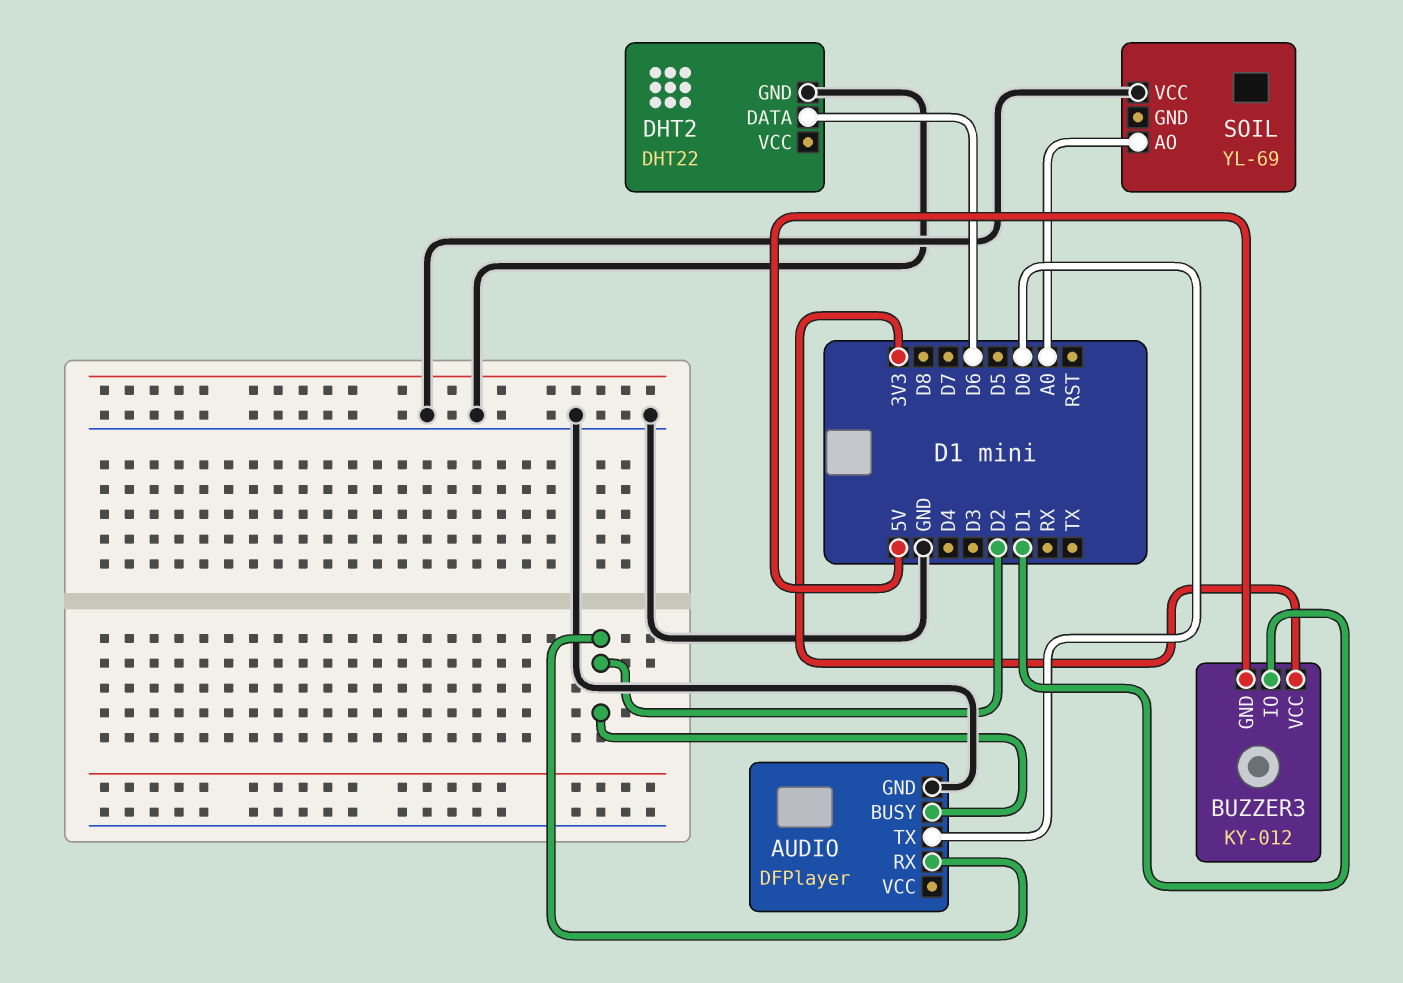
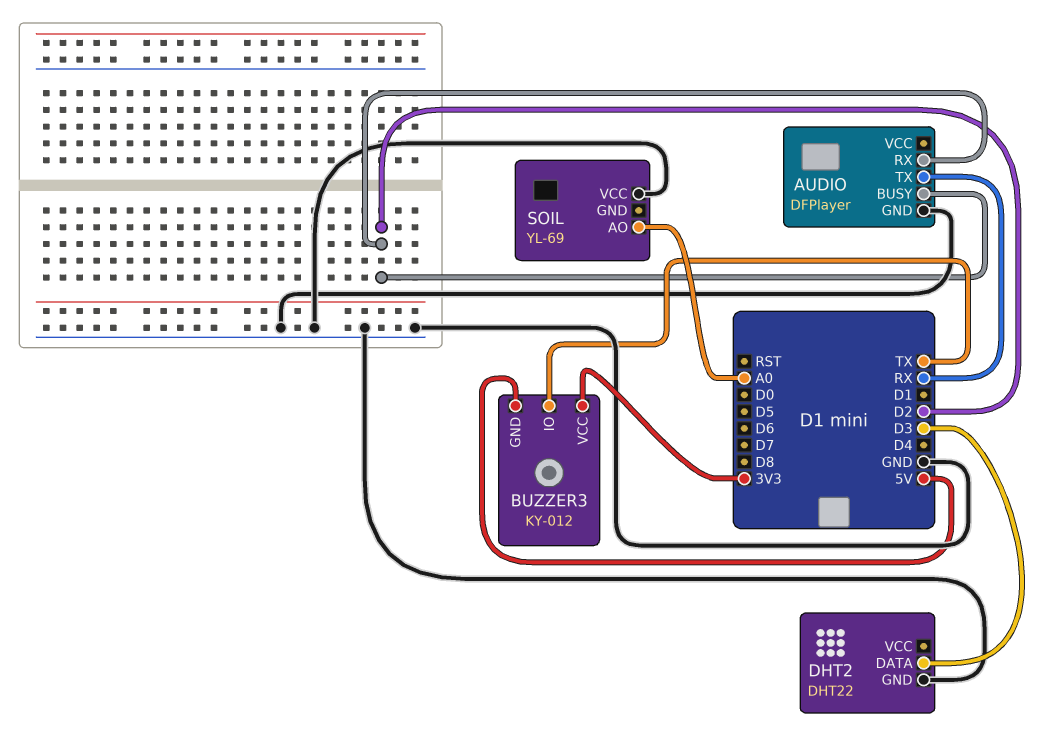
AUDIO pin TX: D0 -> RX
BUZZER3 pin IO: D1 -> TX
DHT2 pin DATA: D6 -> D3

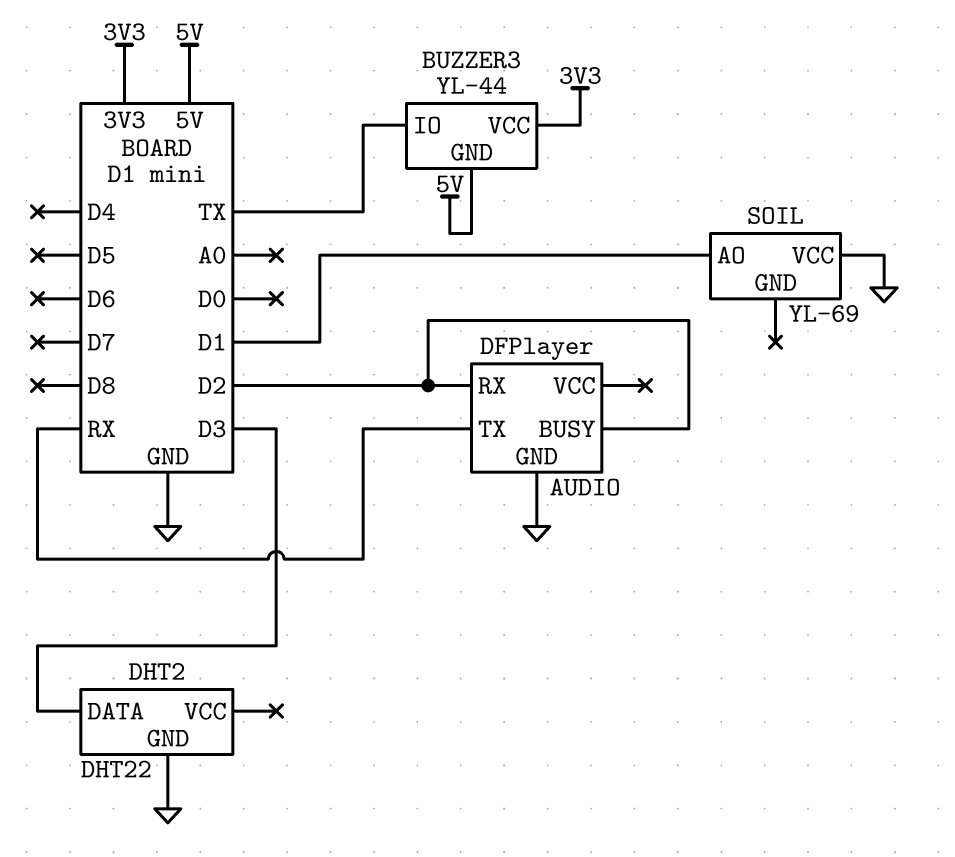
BUZZER3: KY-012 -> YL-44
SOIL pin AO: A0 -> D1

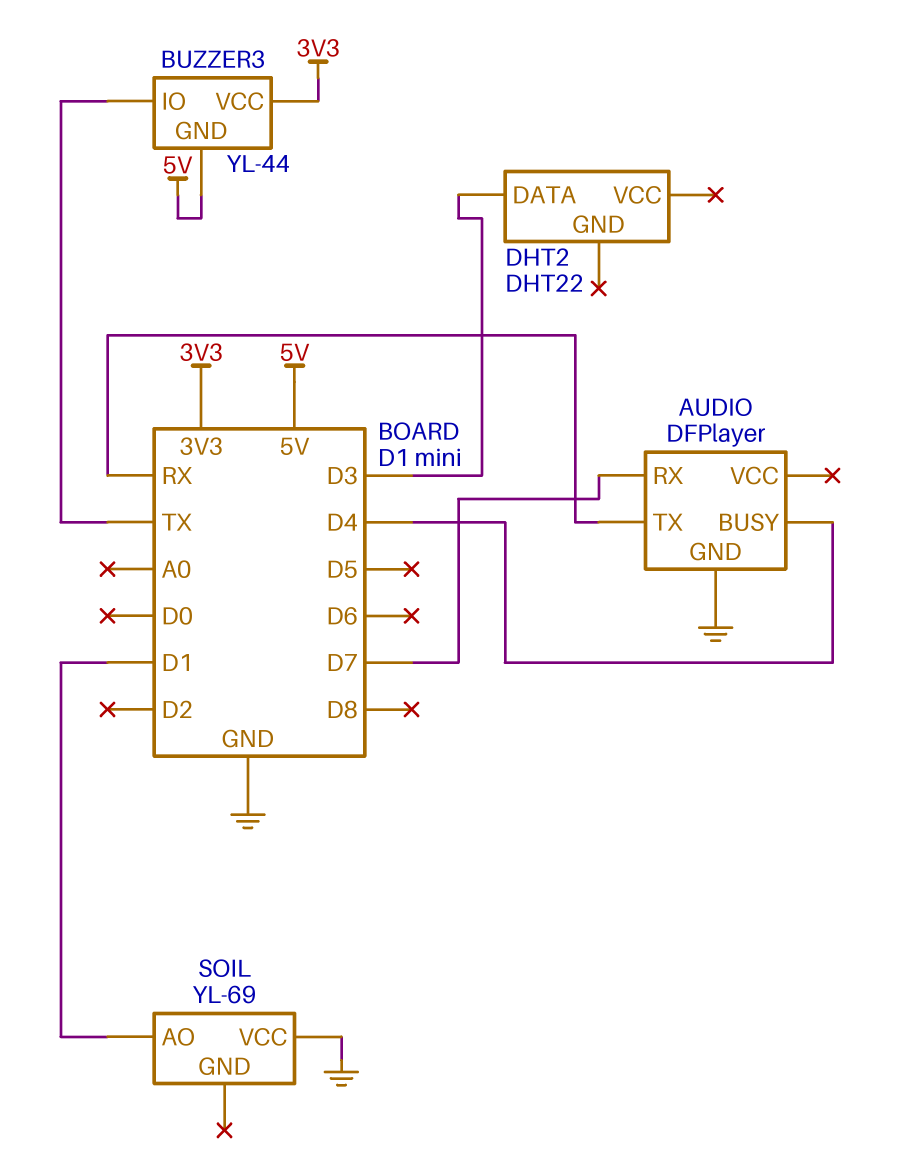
AUDIO pin BUSY: D2 -> D4
AUDIO pin RX: D2 -> D7
DHT2 pin GND: GND -> none

